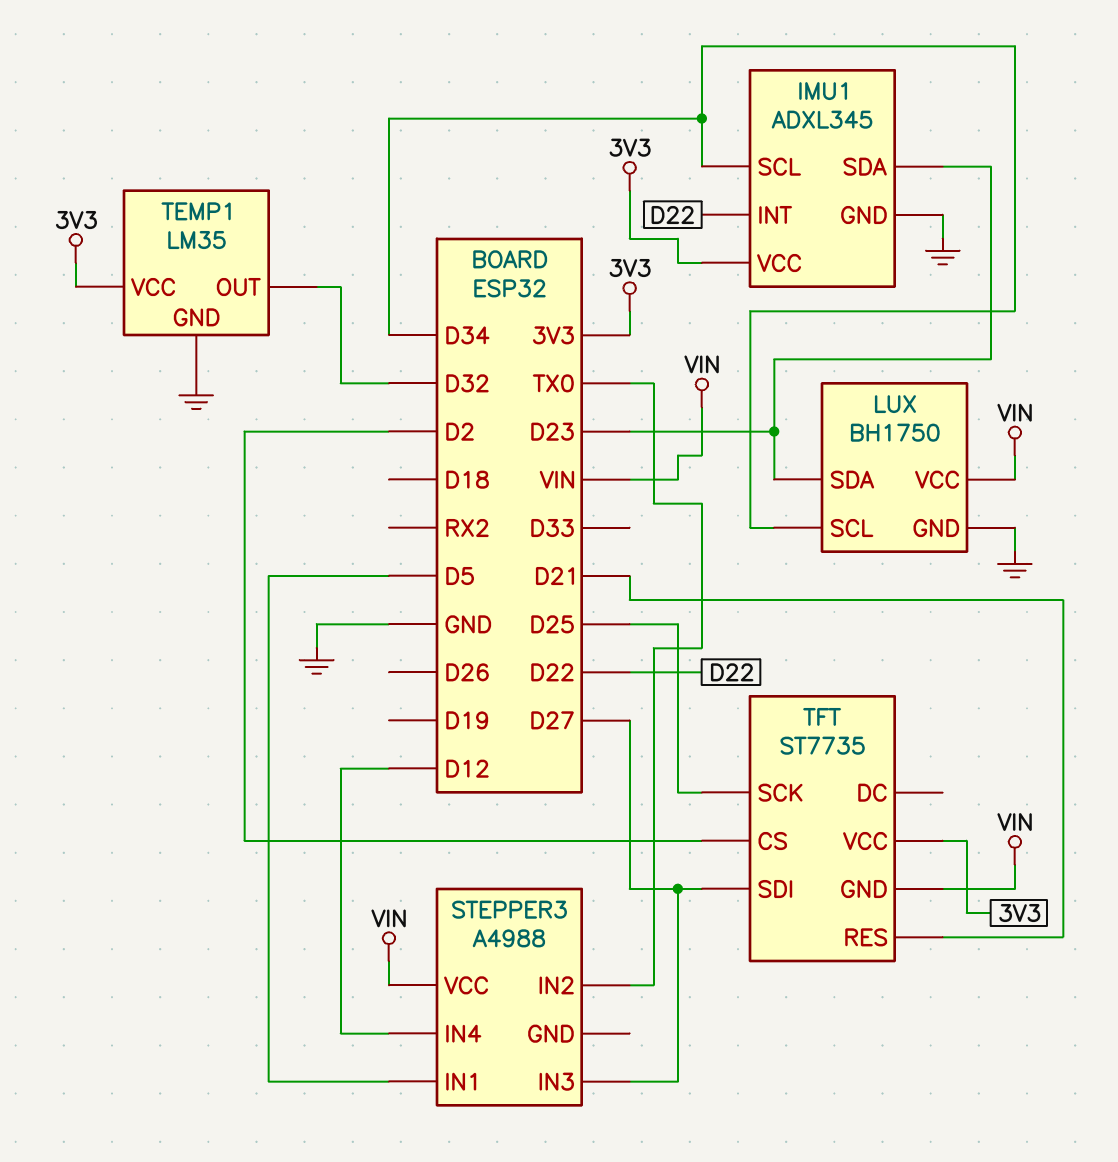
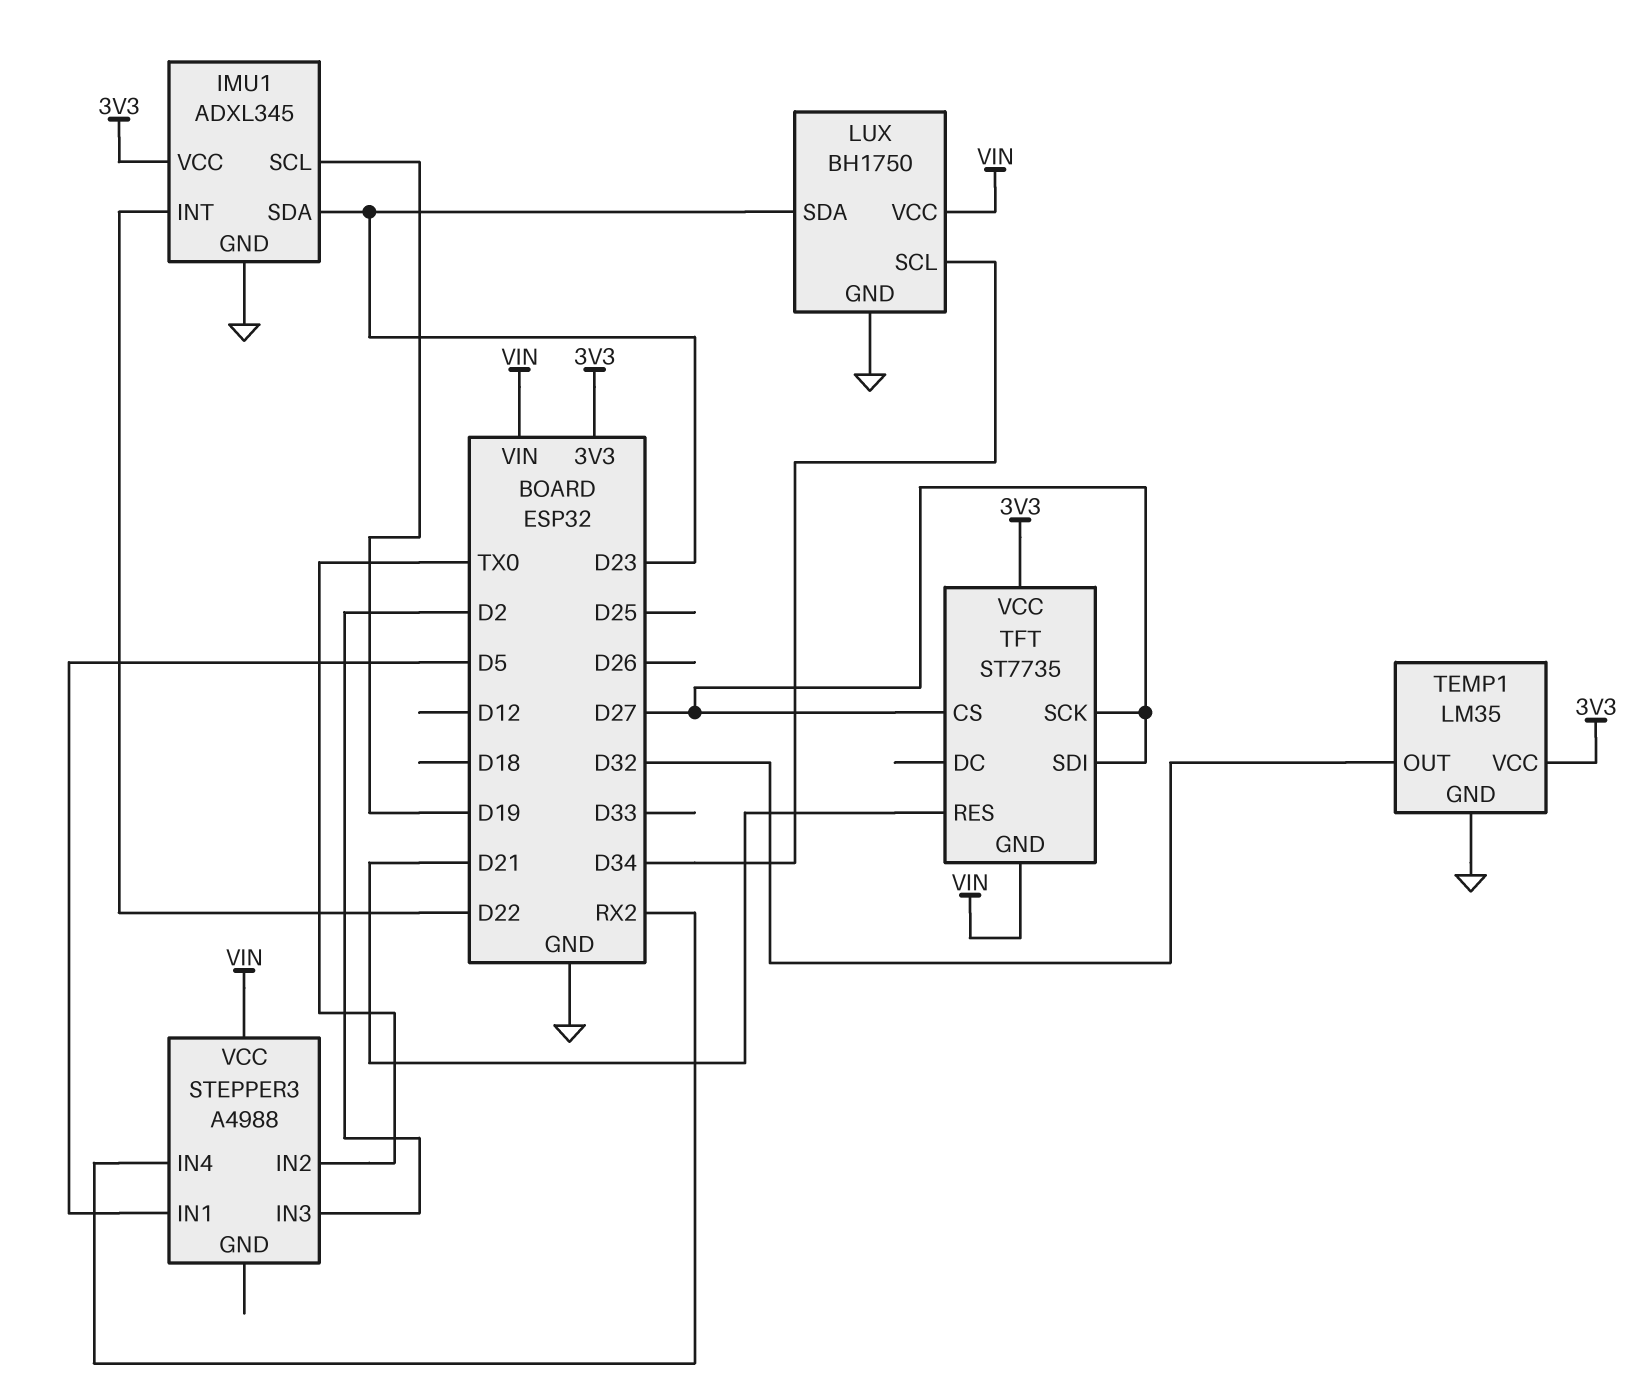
IMU1 pin SCL: D34 -> D19
STEPPER3 pin IN3: D27 -> D2
STEPPER3 pin IN4: D12 -> RX2
TFT pin CS: D2 -> D27
TFT pin SCK: D25 -> D27

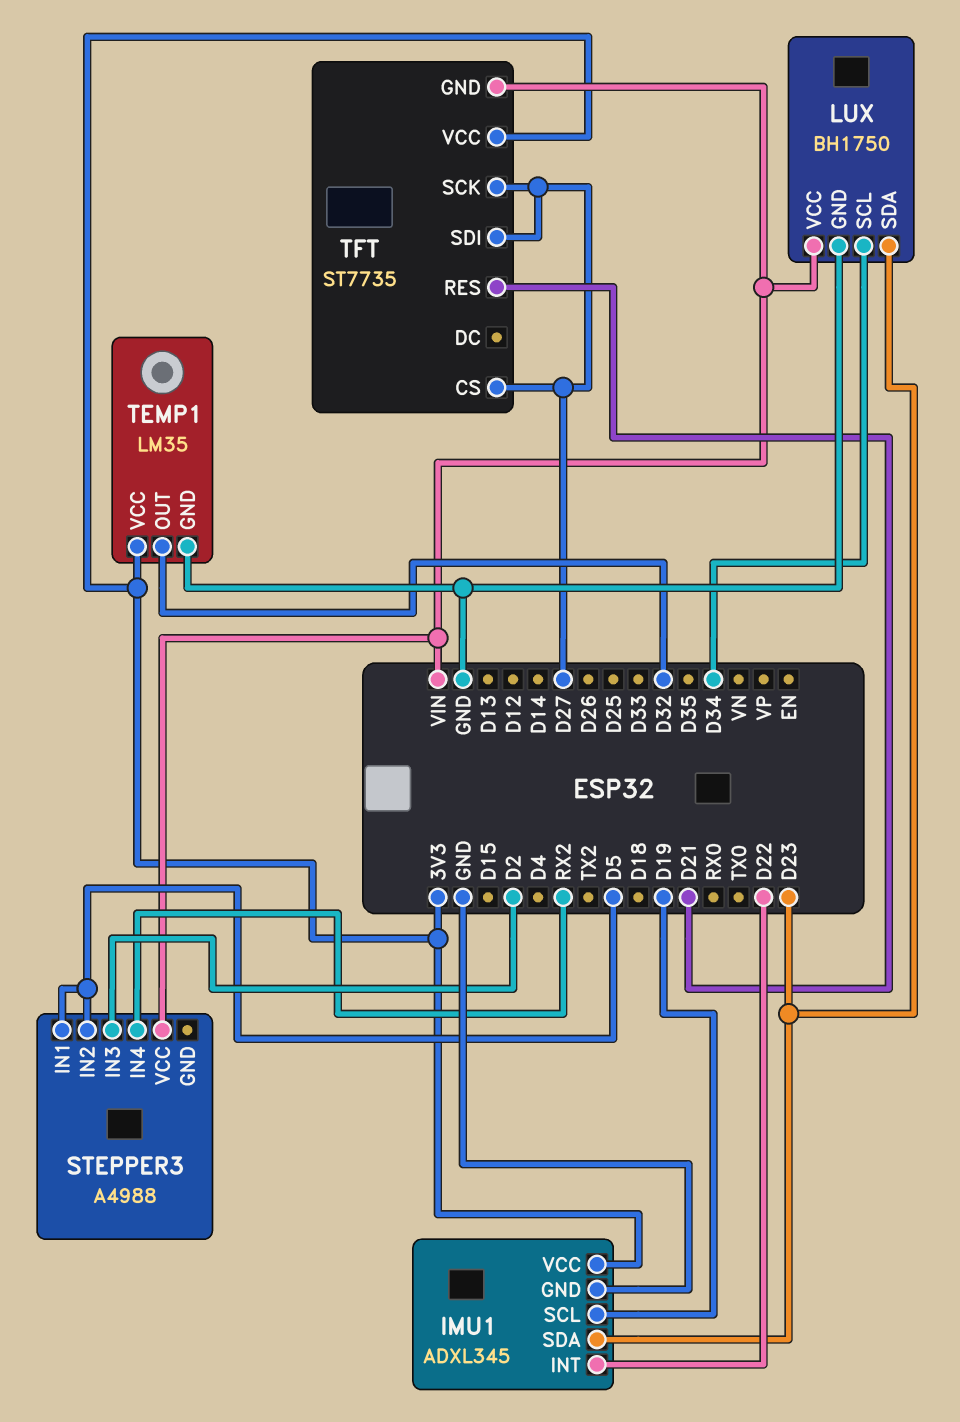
STEPPER3 pin IN2: TX0 -> D5

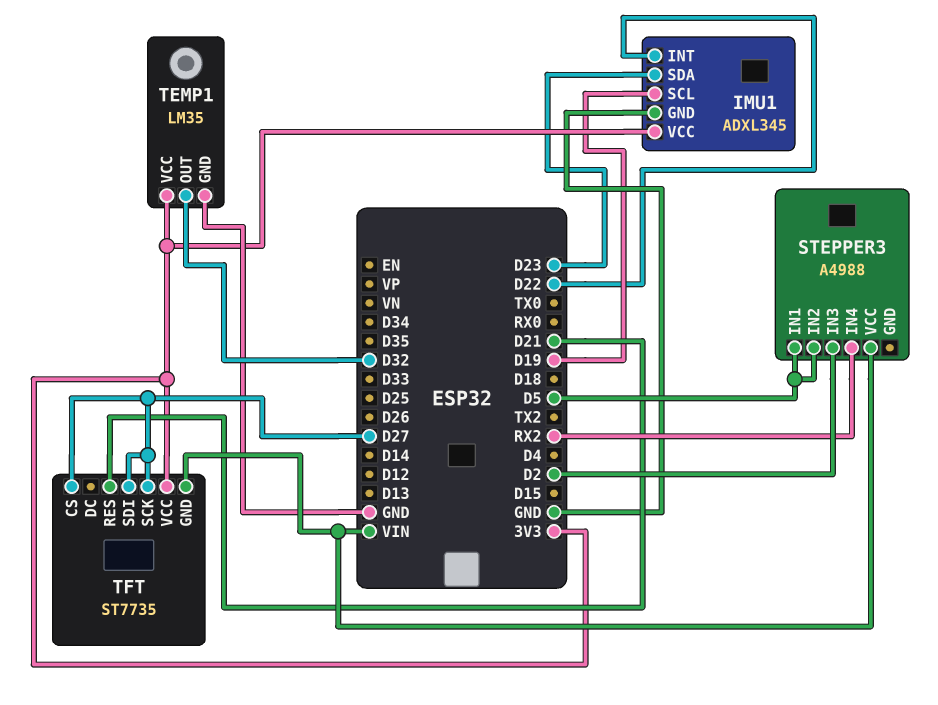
LUX: BH1750 -> none
LUX pin GND: GND -> none
LUX pin SCL: D34 -> none
LUX pin SDA: D23 -> none
LUX pin VCC: VIN -> none

